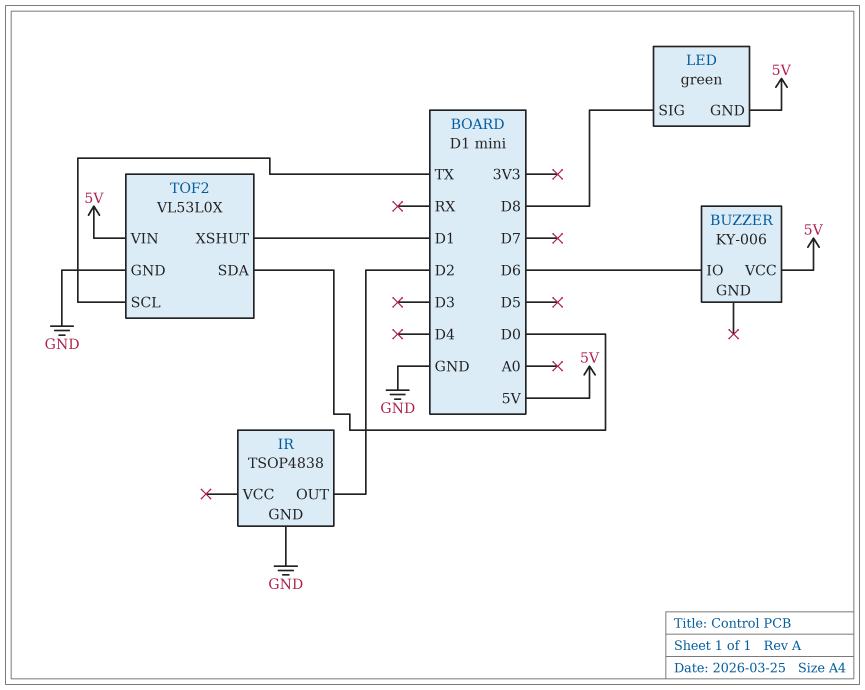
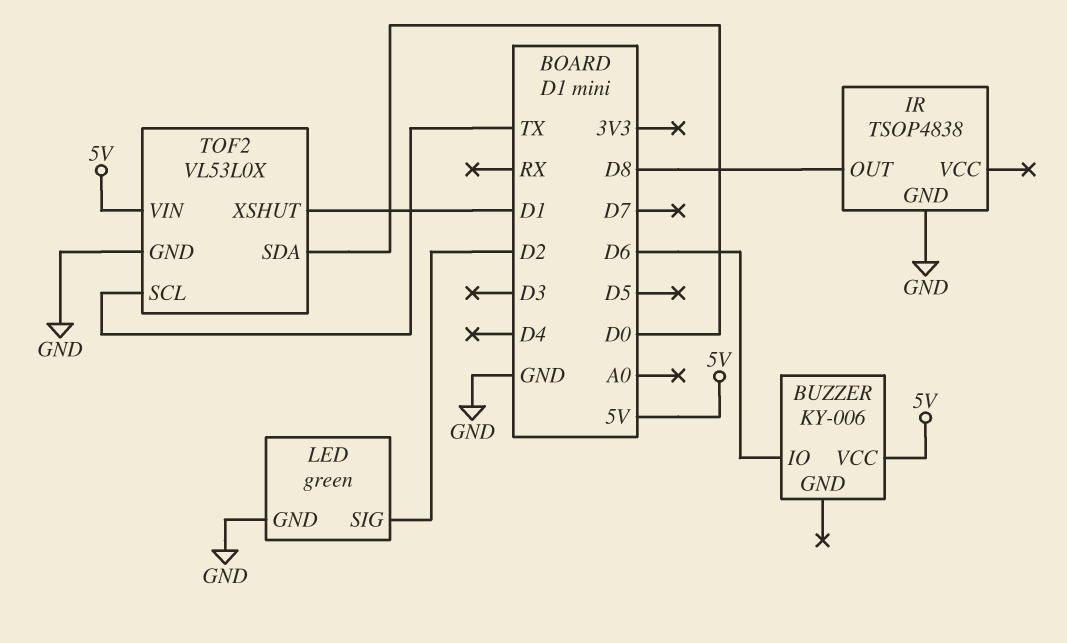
IR pin OUT: D2 -> D8
LED pin GND: 5V -> GND
LED pin SIG: D8 -> D2

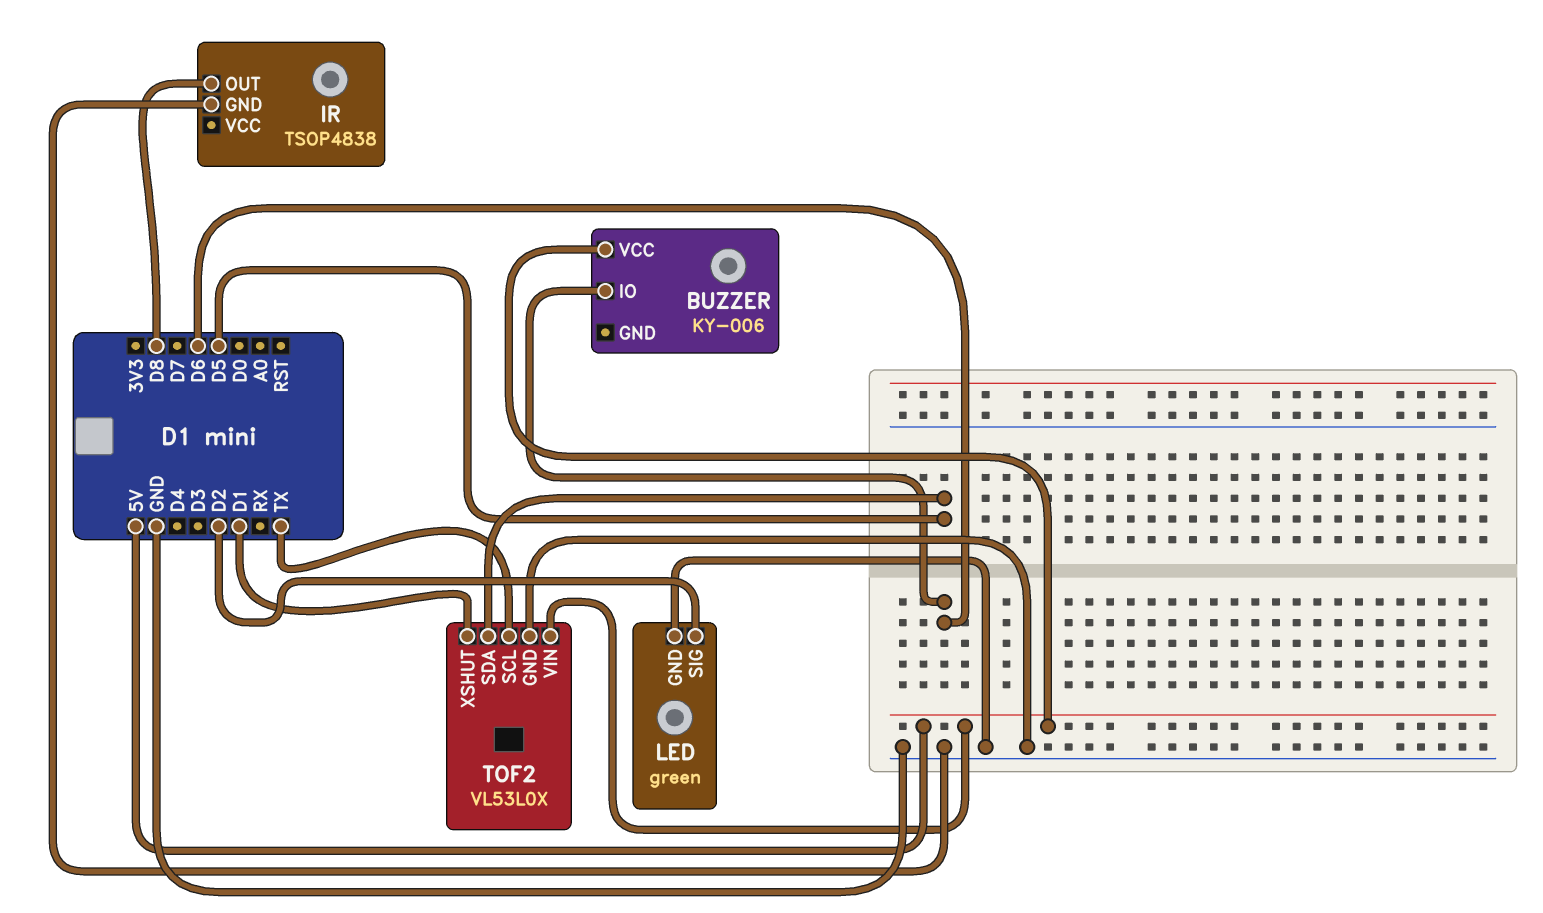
TOF2 pin SDA: D0 -> D5

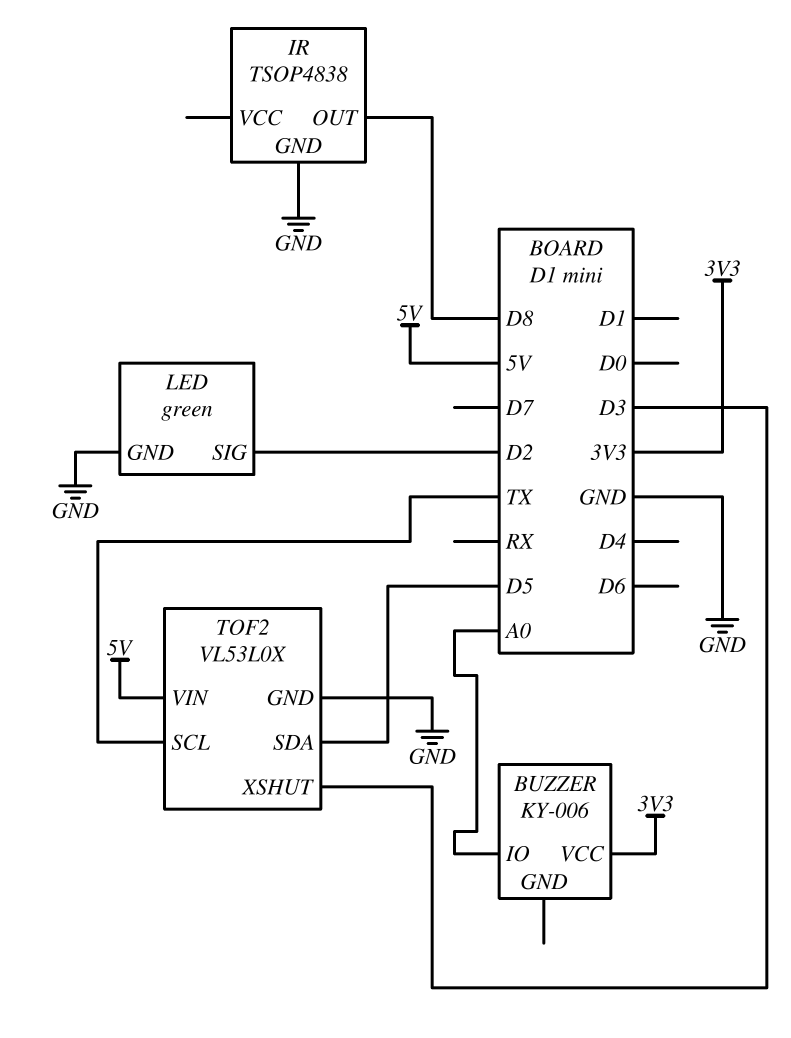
BUZZER pin IO: D6 -> A0
BUZZER pin VCC: 5V -> 3V3
TOF2 pin XSHUT: D1 -> D3

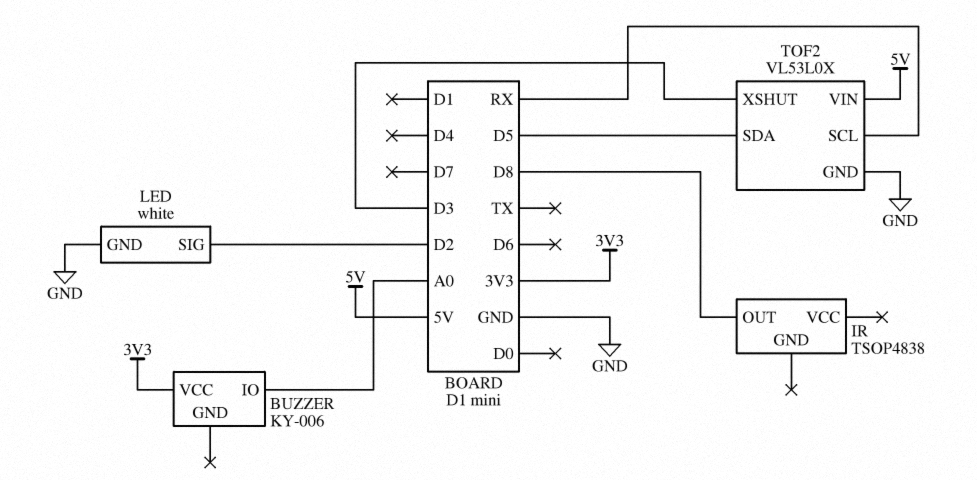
IR pin GND: GND -> none
LED: green -> white
TOF2 pin SCL: TX -> RX

